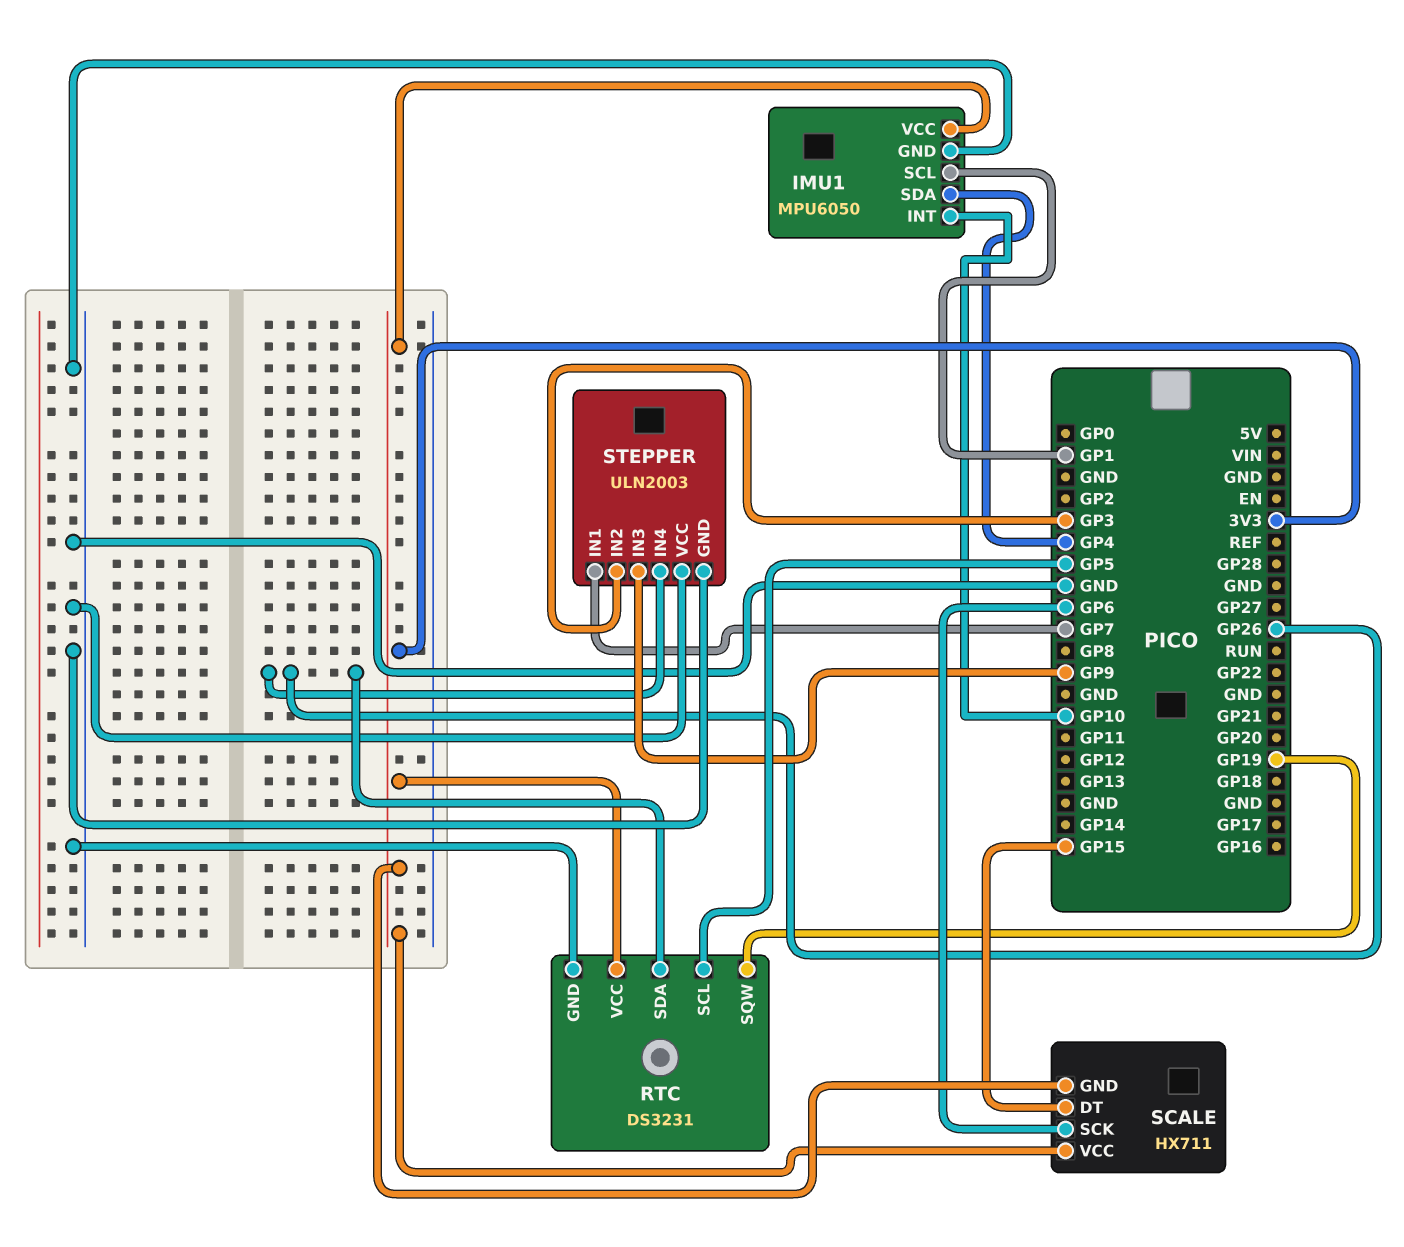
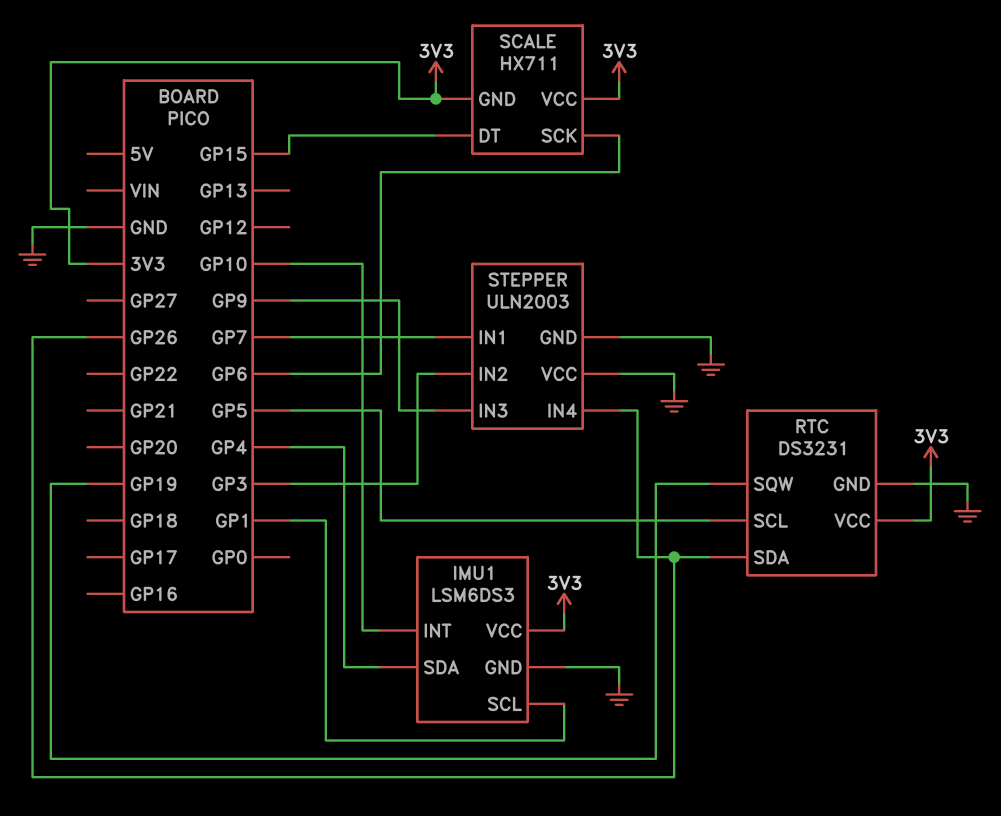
IMU1: MPU6050 -> LSM6DS3

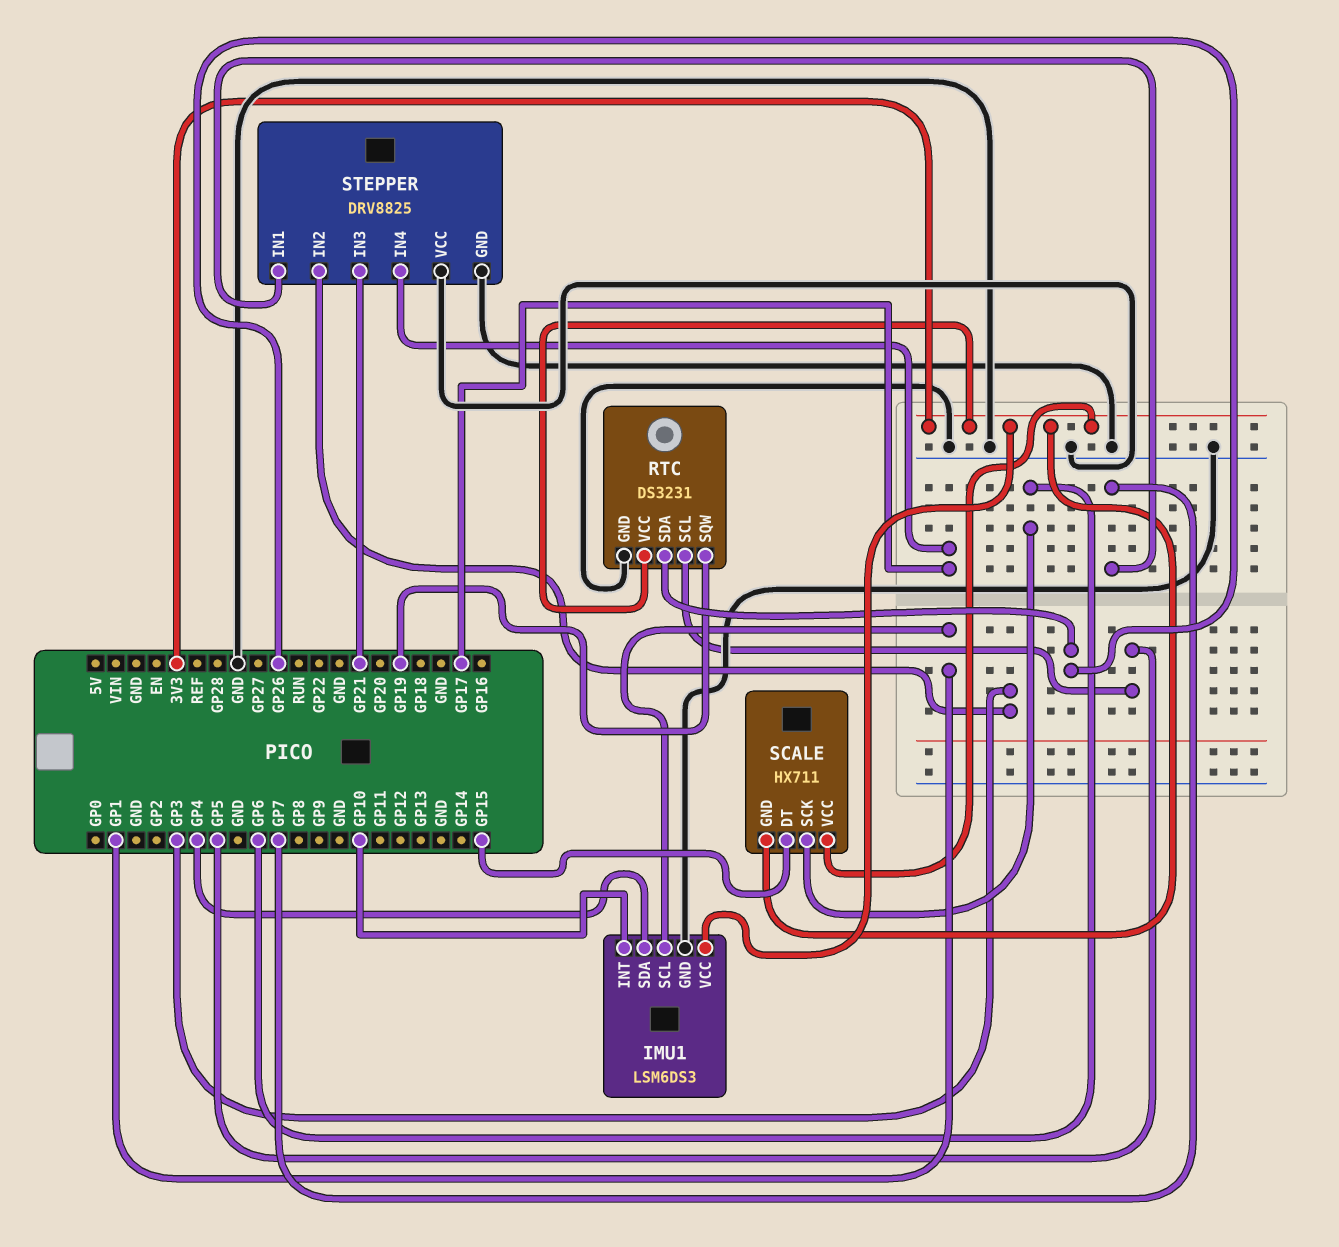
STEPPER: ULN2003 -> DRV8825
STEPPER pin IN3: GP9 -> GP21
STEPPER pin IN4: GP26 -> GP17

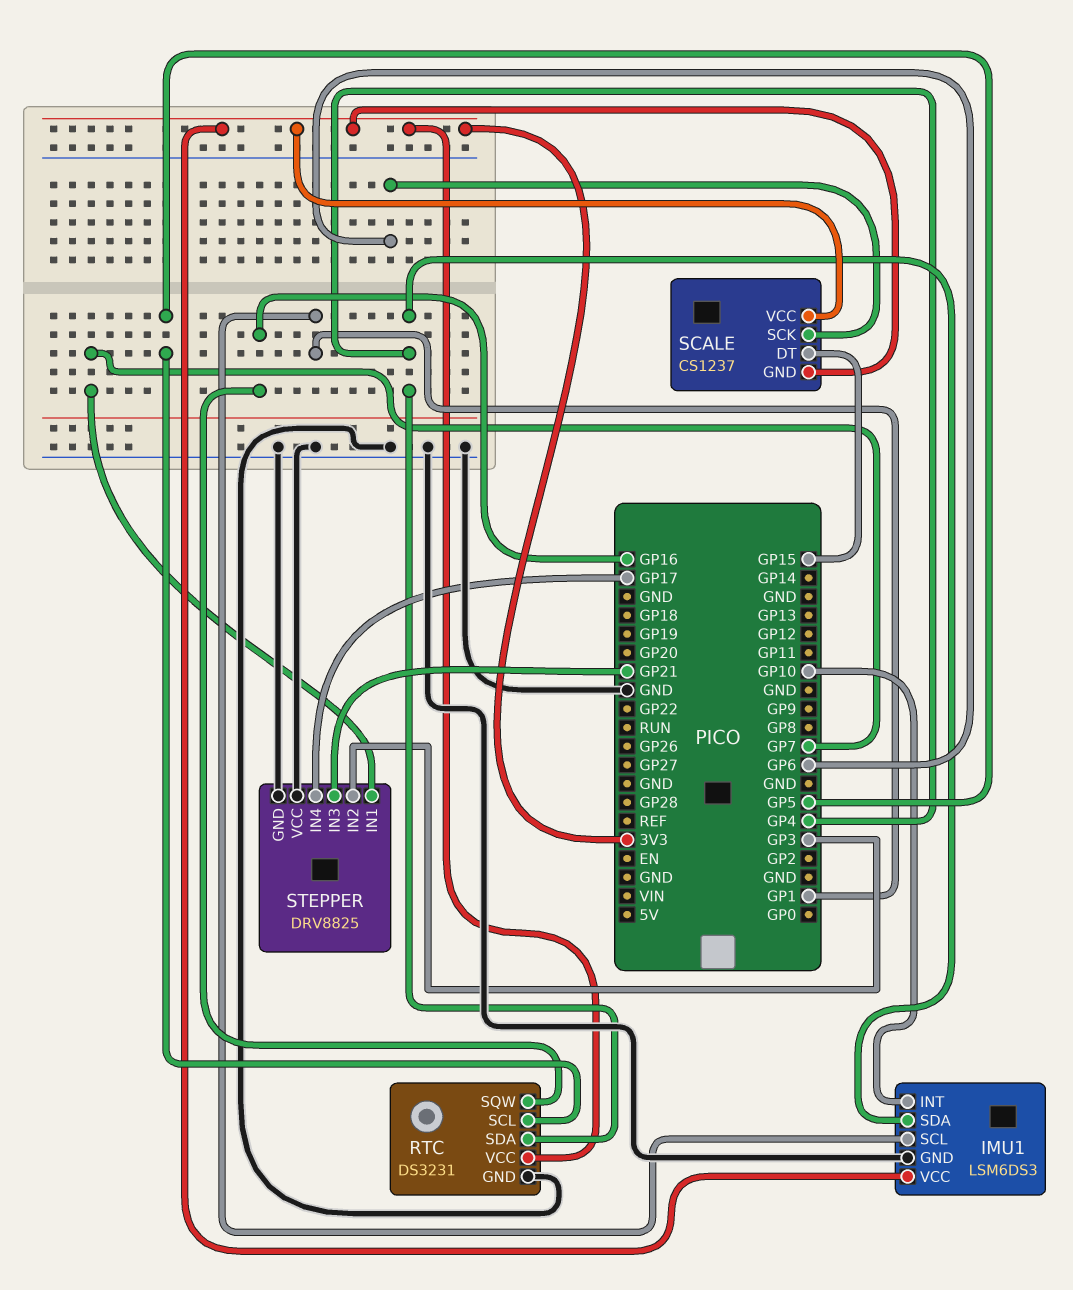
RTC pin SDA: GP26 -> GP4
RTC pin SQW: GP19 -> GP16
SCALE: HX711 -> CS1237

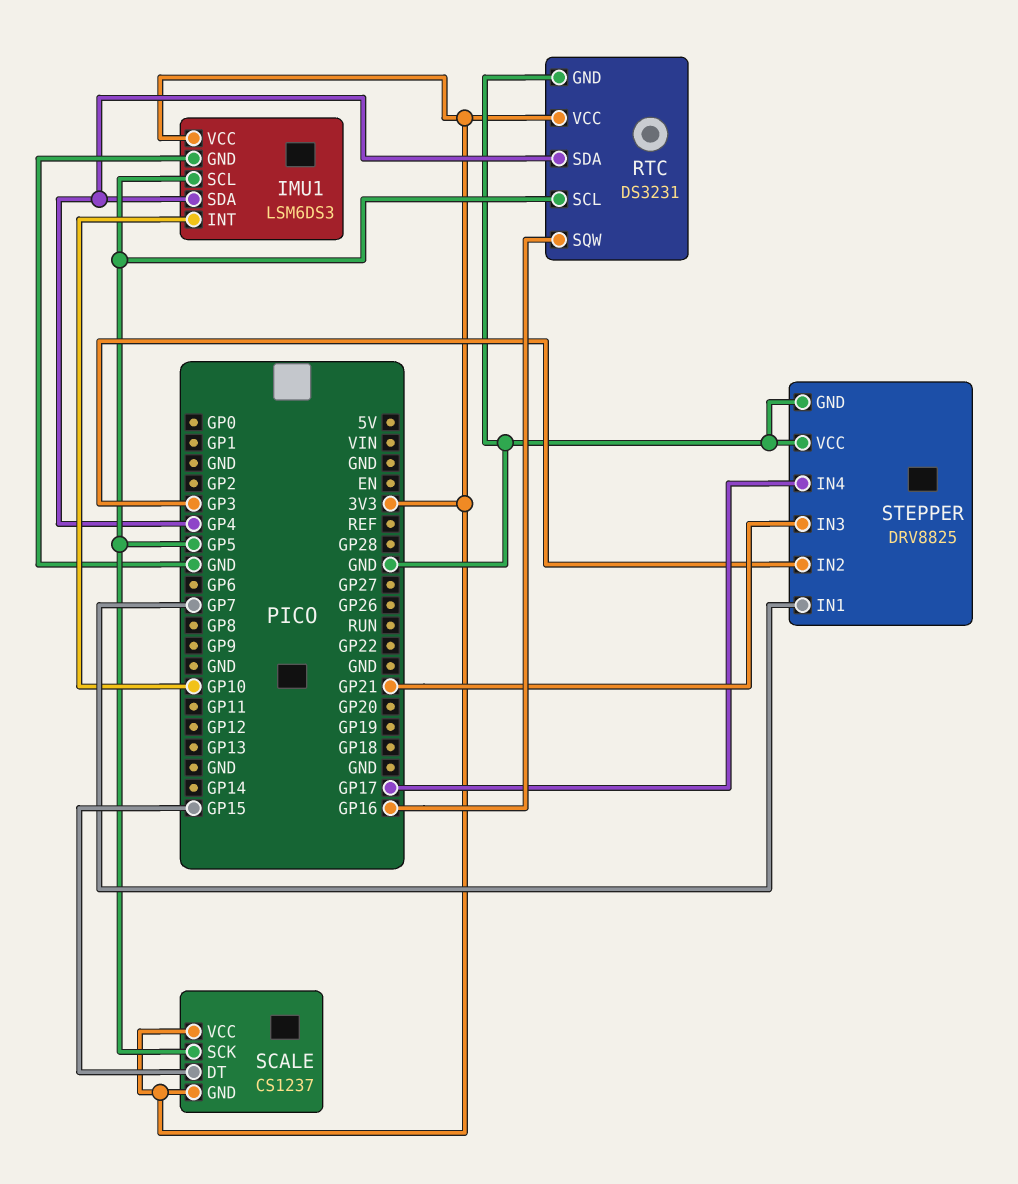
IMU1 pin SCL: GP1 -> GP5
SCALE pin SCK: GP6 -> GP5

